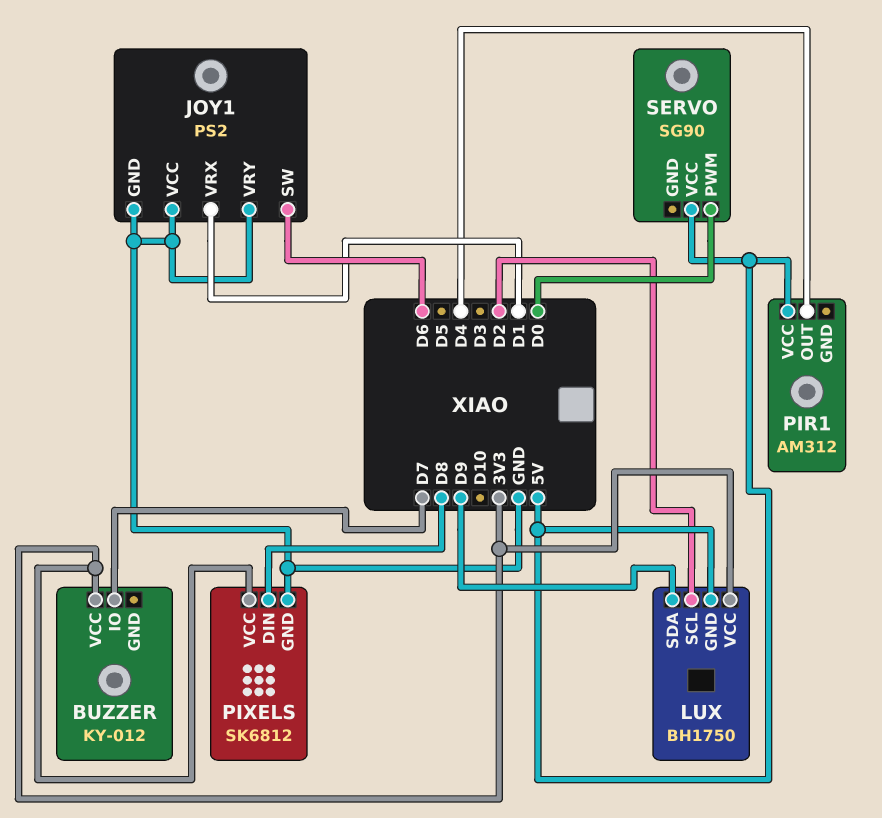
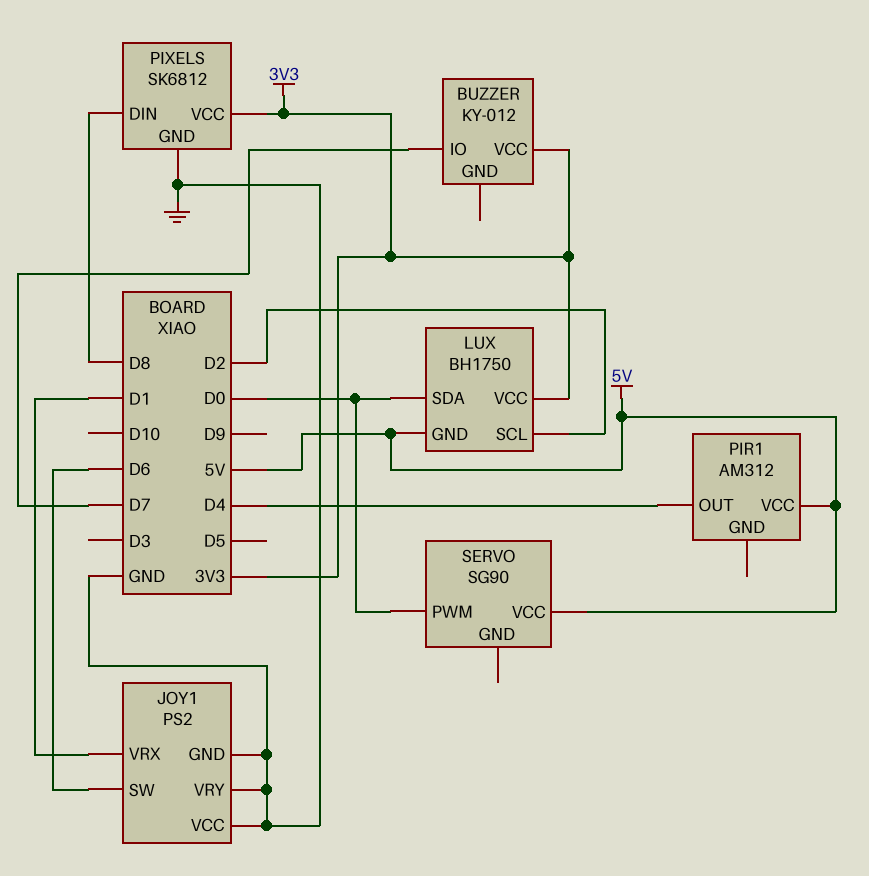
LUX pin SDA: D9 -> D0

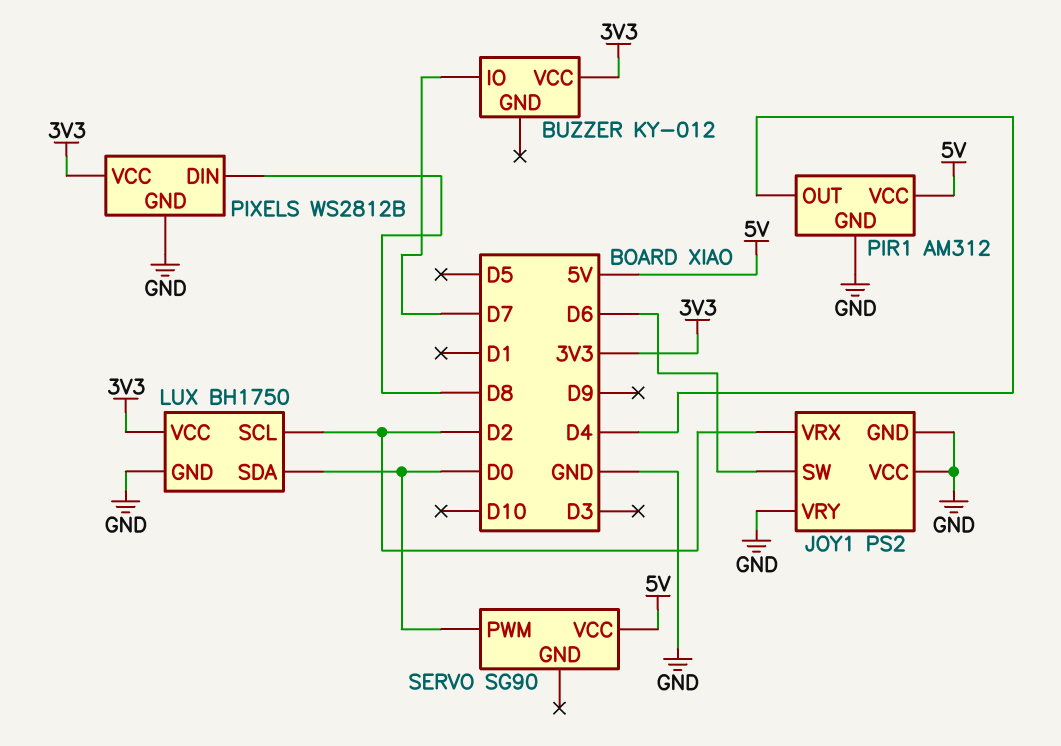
JOY1 pin VRX: D1 -> D2
LUX pin GND: 5V -> GND
PIR1 pin GND: none -> GND
PIXELS: SK6812 -> WS2812B

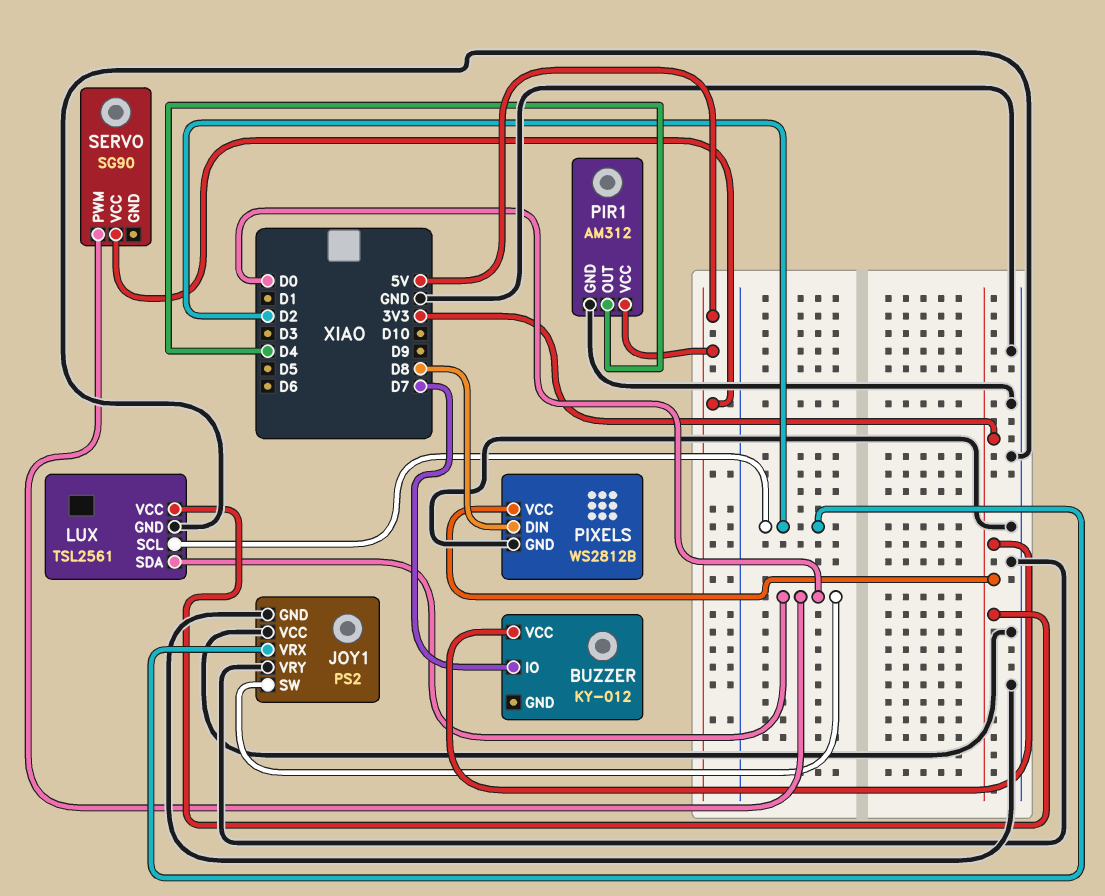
JOY1 pin SW: D6 -> D0
LUX: BH1750 -> TSL2561

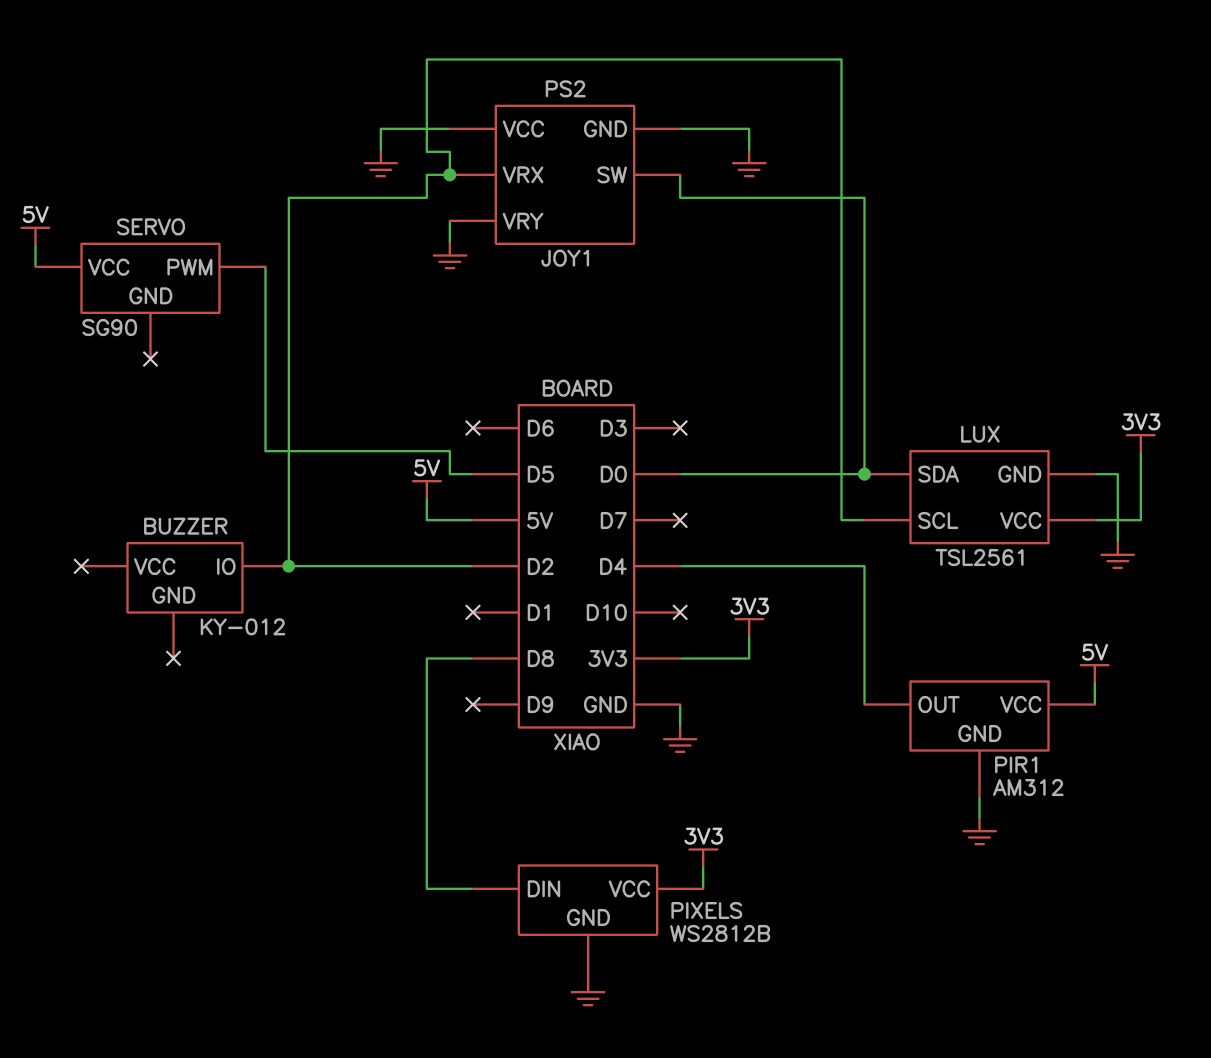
BUZZER pin IO: D7 -> D2
BUZZER pin VCC: 3V3 -> none
SERVO pin PWM: D0 -> D5

